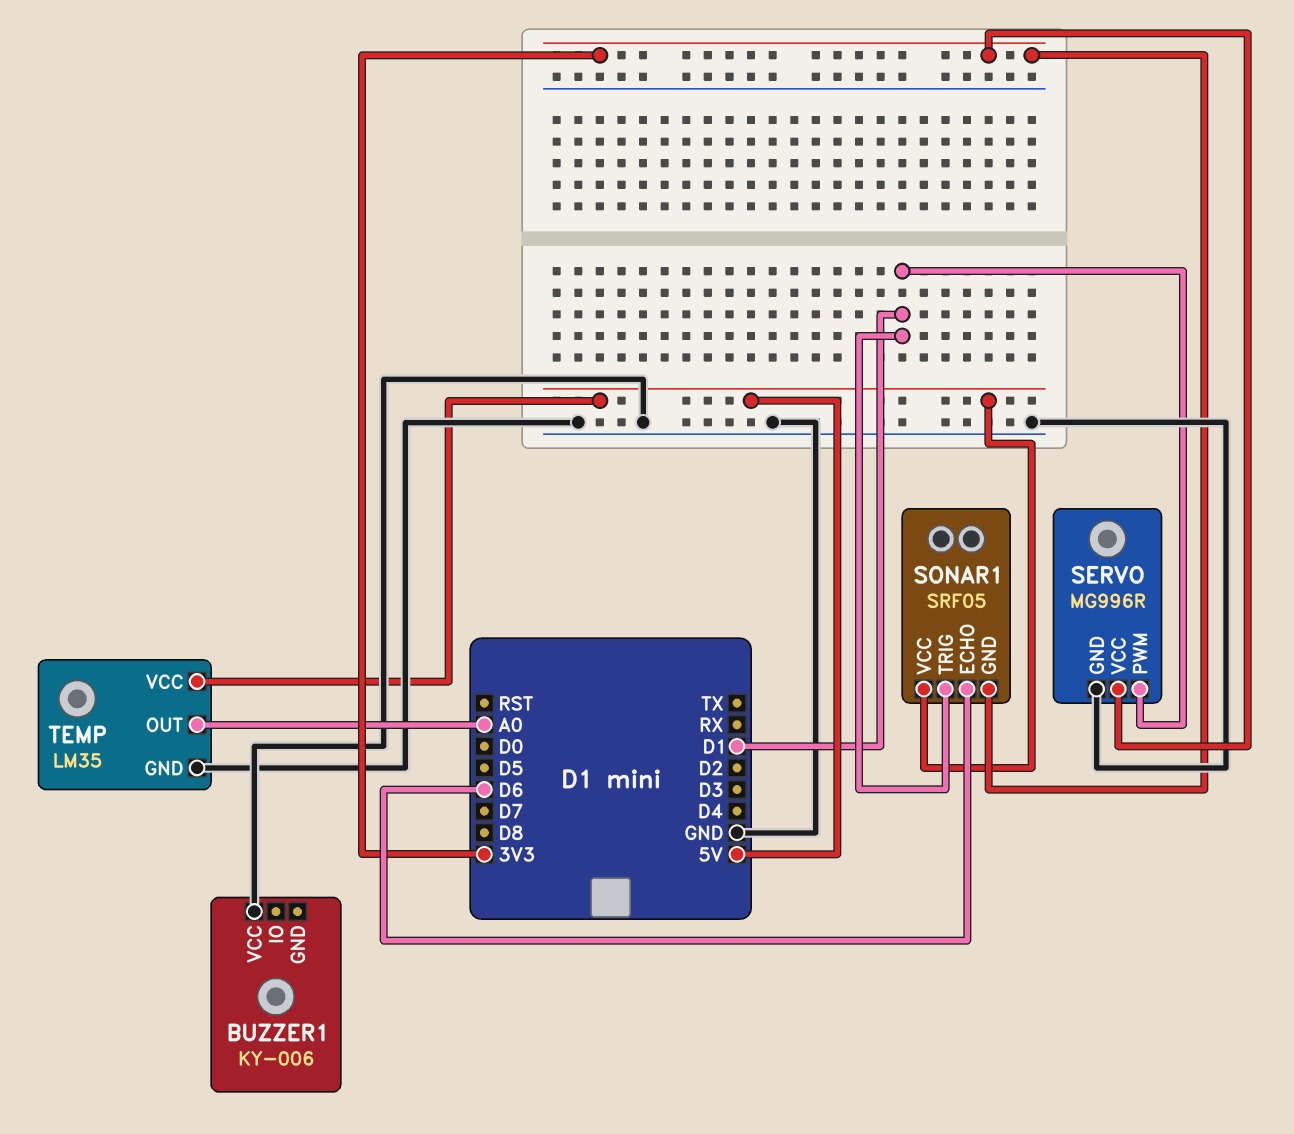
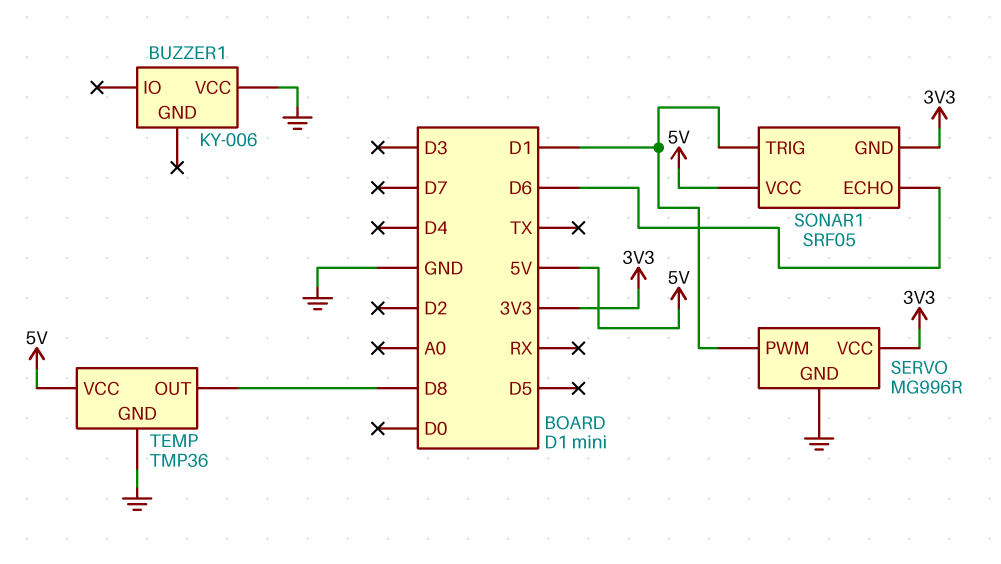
TEMP: LM35 -> TMP36
TEMP pin OUT: A0 -> D8

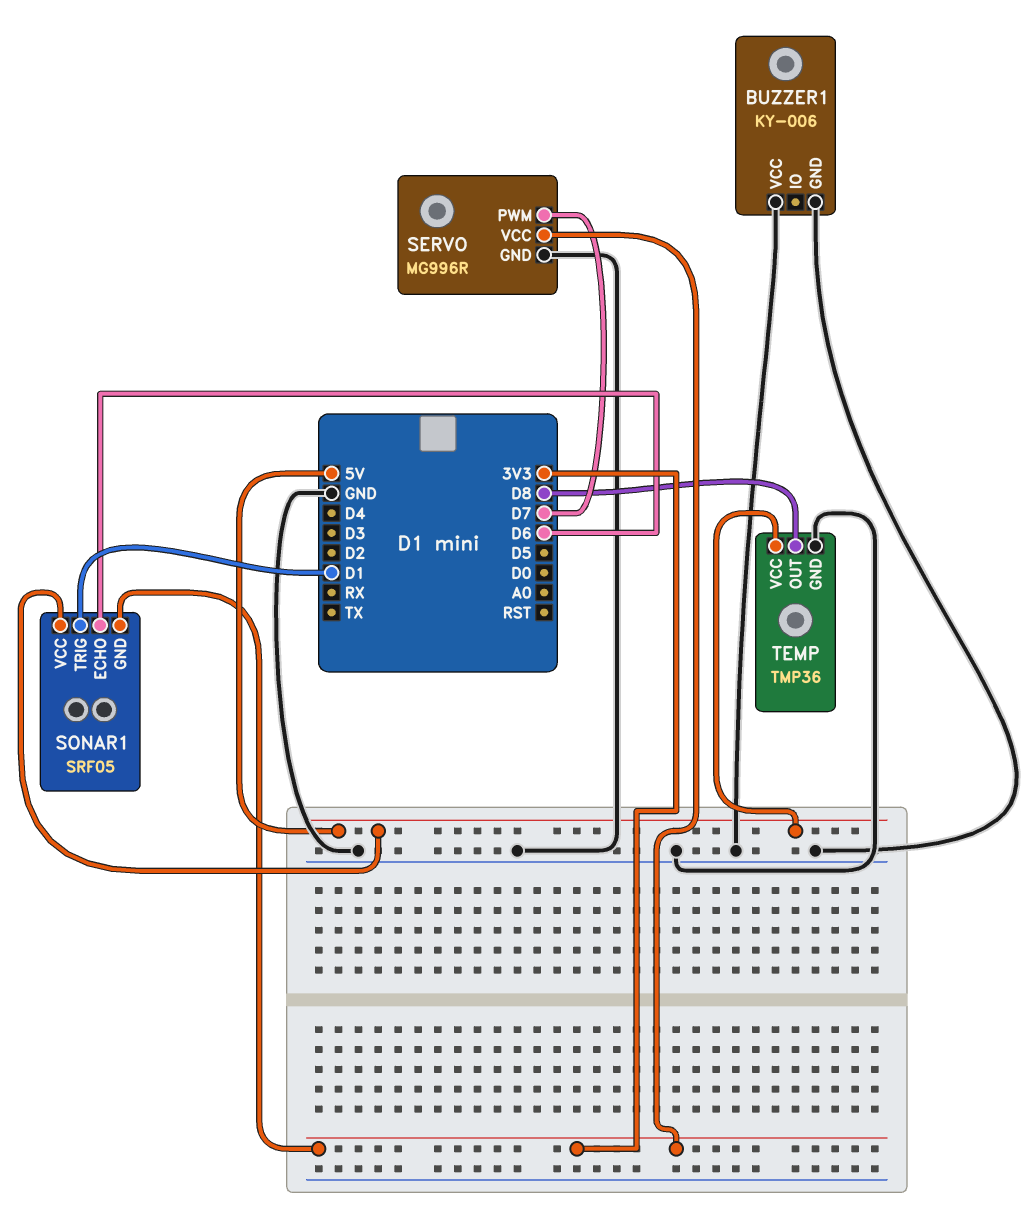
BUZZER1 pin GND: none -> GND
SERVO pin PWM: D1 -> D7

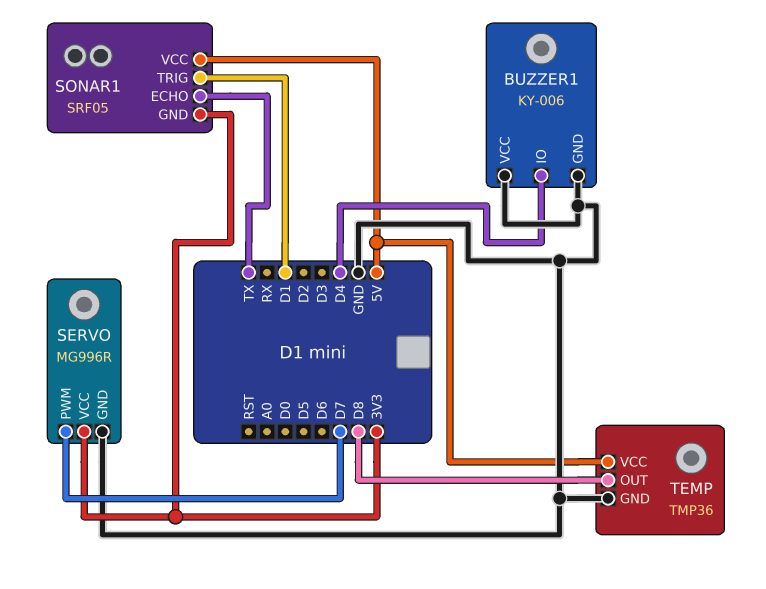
BUZZER1 pin IO: none -> D4
SONAR1 pin ECHO: D6 -> TX

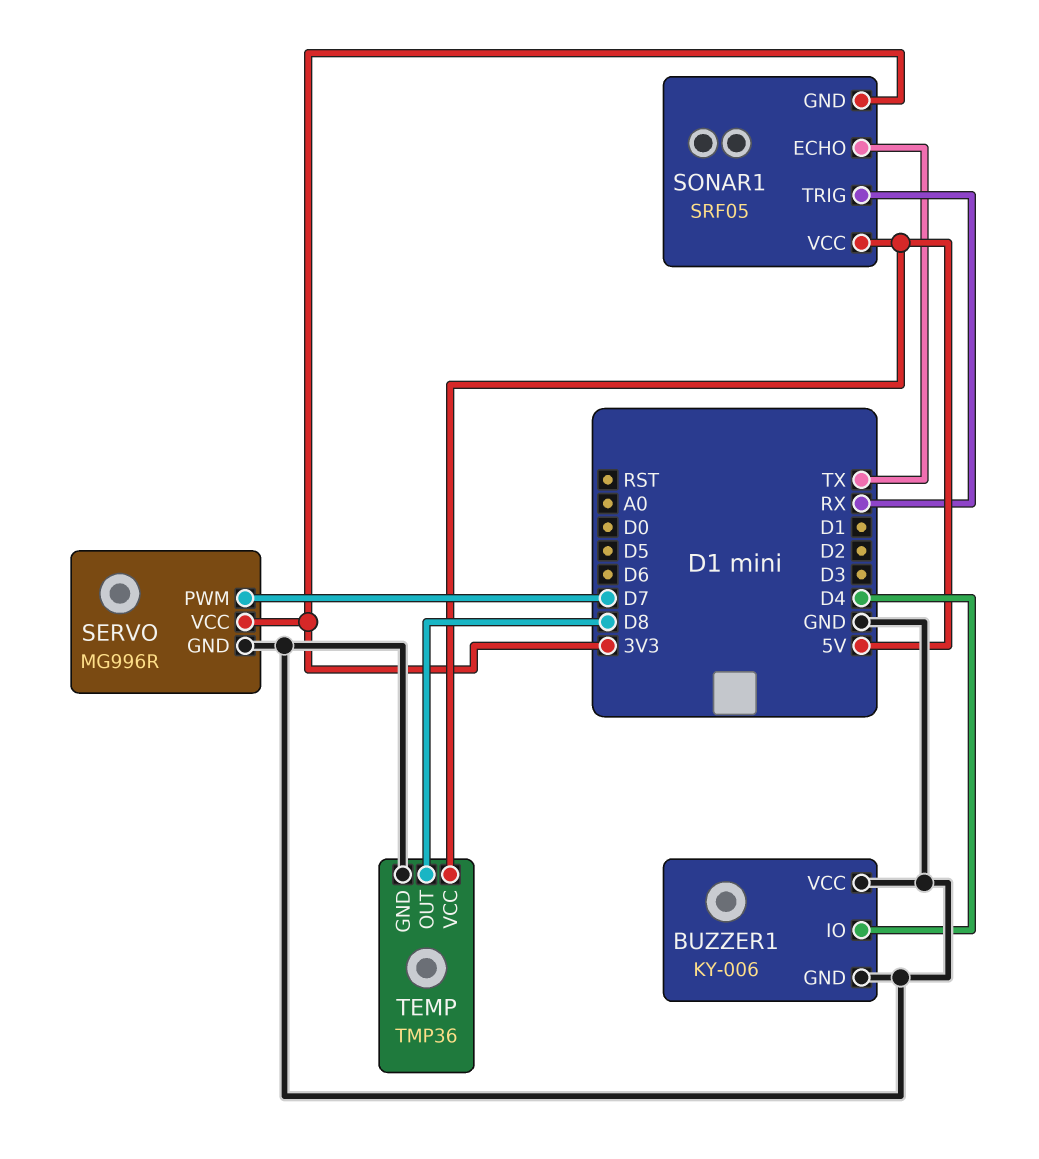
SONAR1 pin TRIG: D1 -> RX

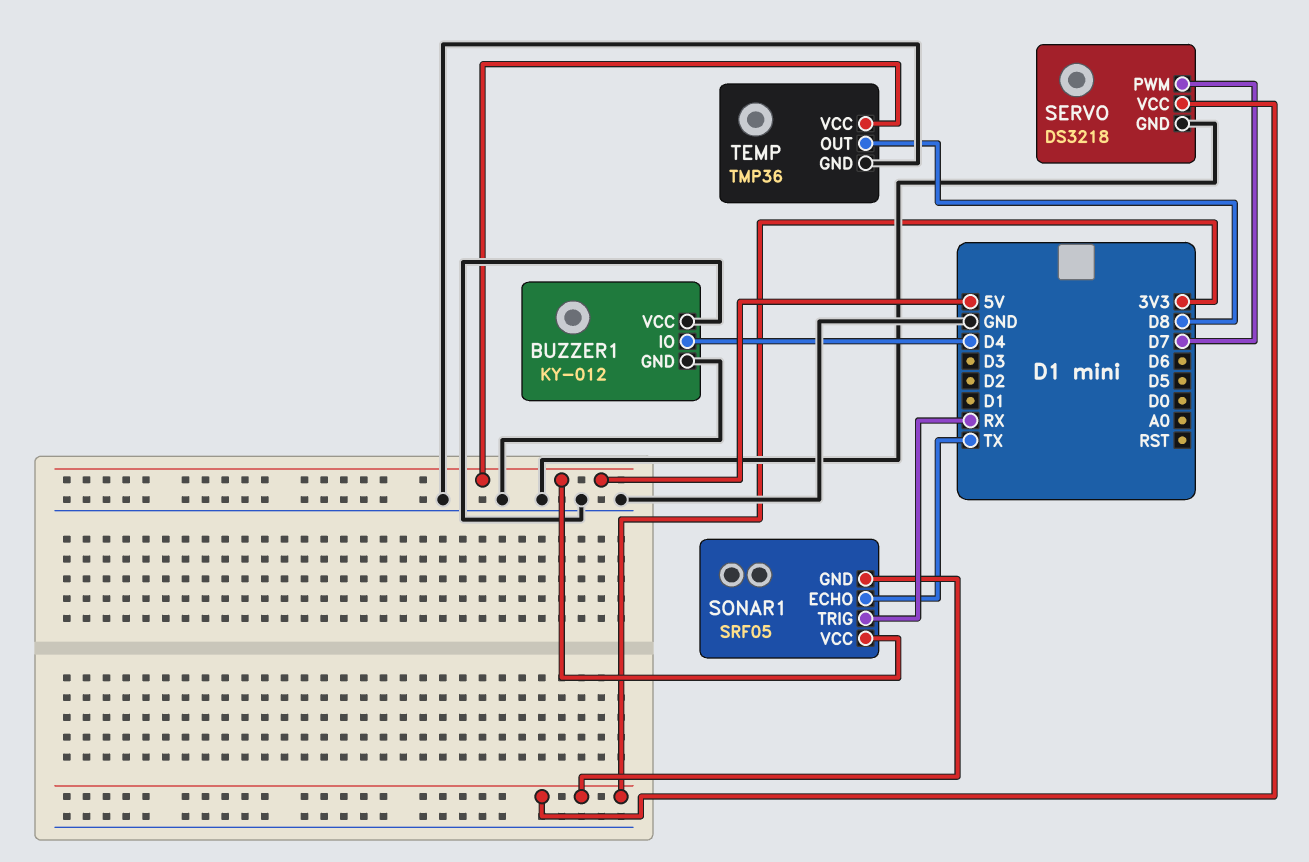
BUZZER1: KY-006 -> KY-012
SERVO: MG996R -> DS3218

